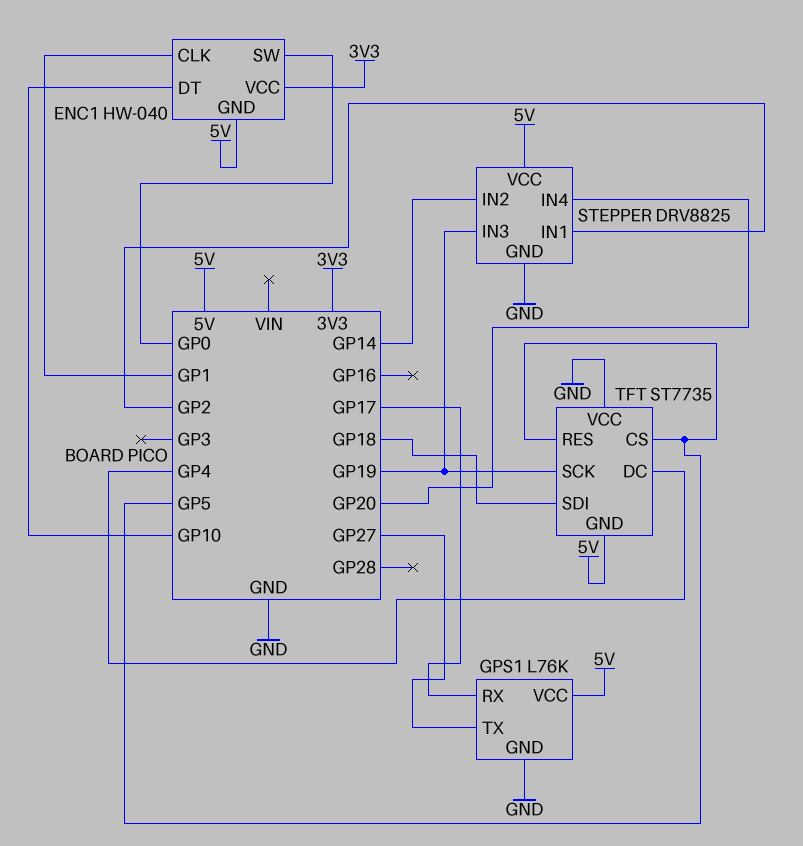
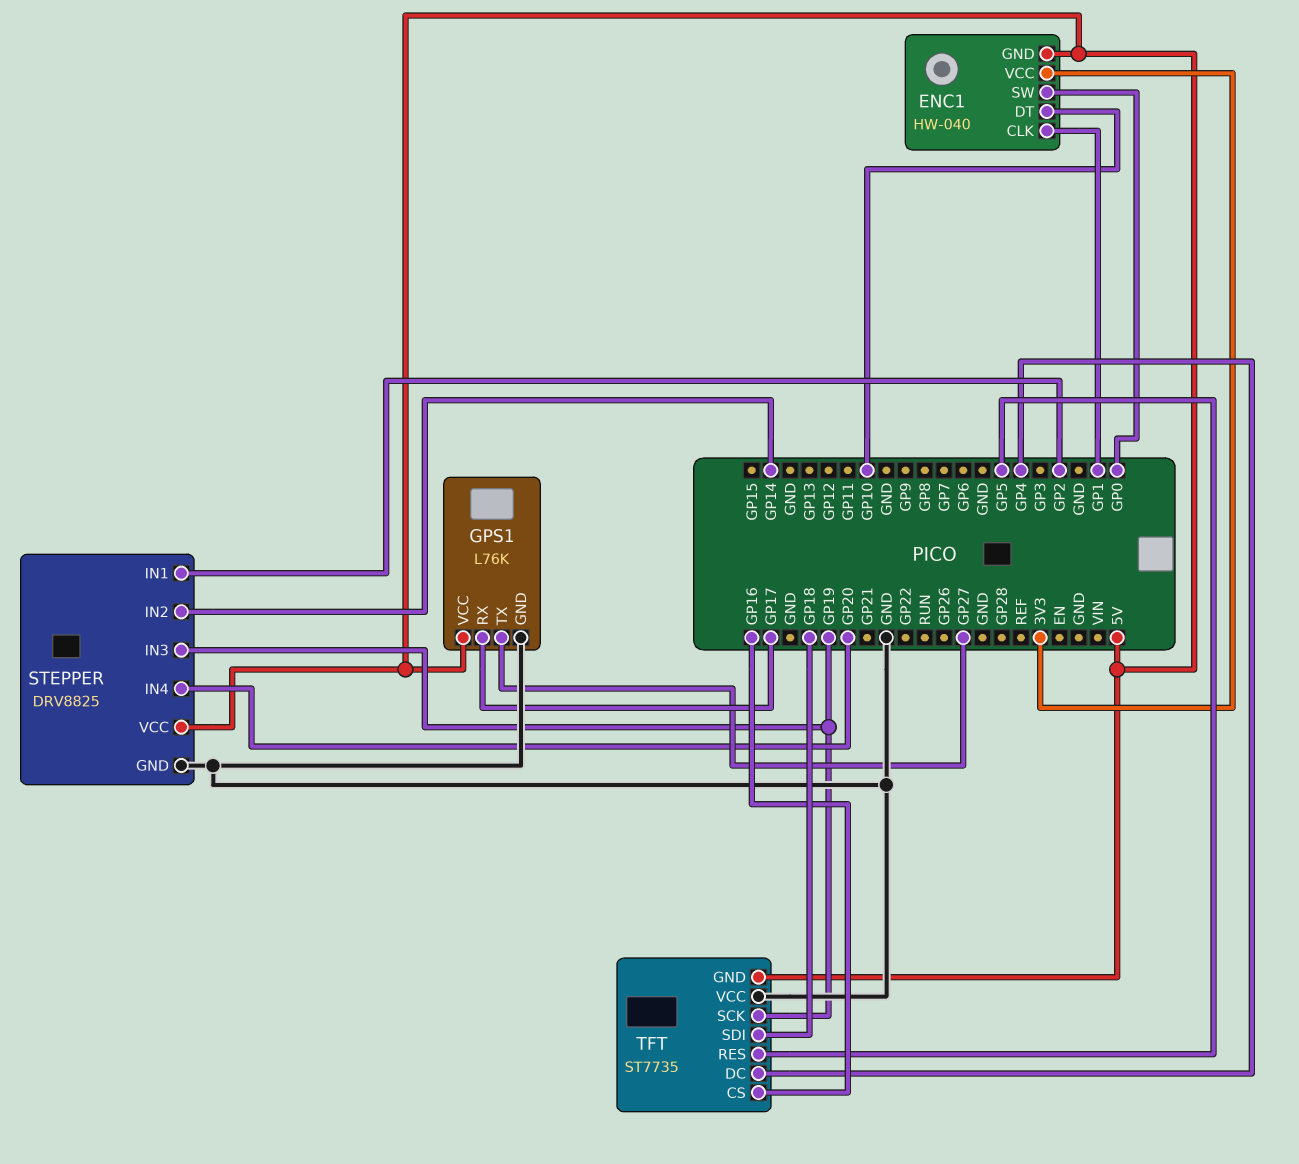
TFT pin CS: GP5 -> GP16

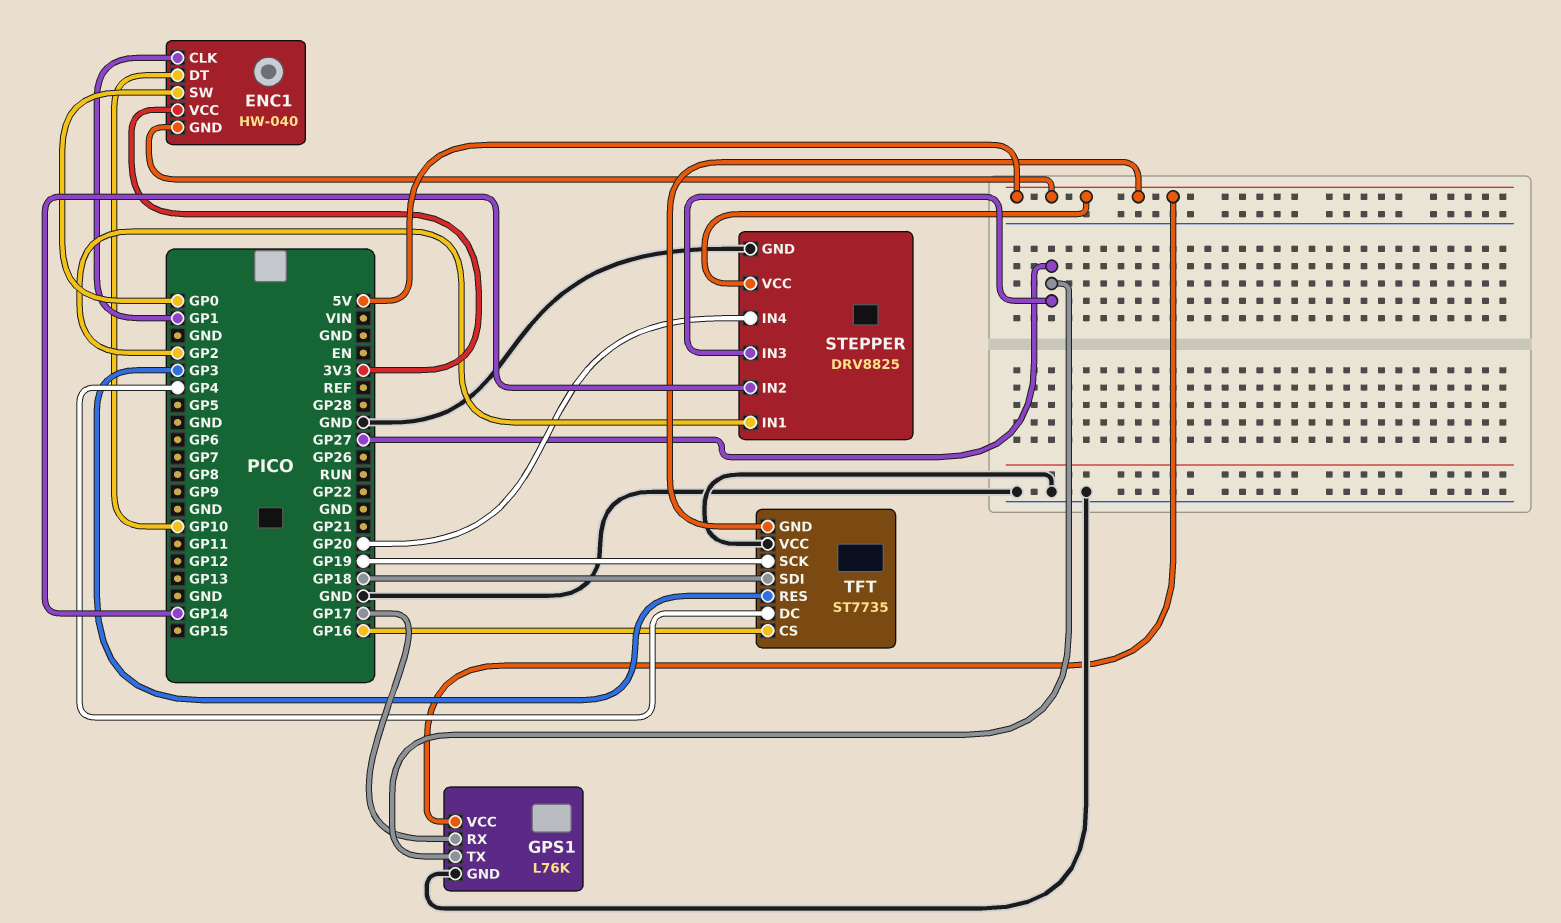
STEPPER pin IN3: GP19 -> GP27
TFT pin RES: GP5 -> GP3

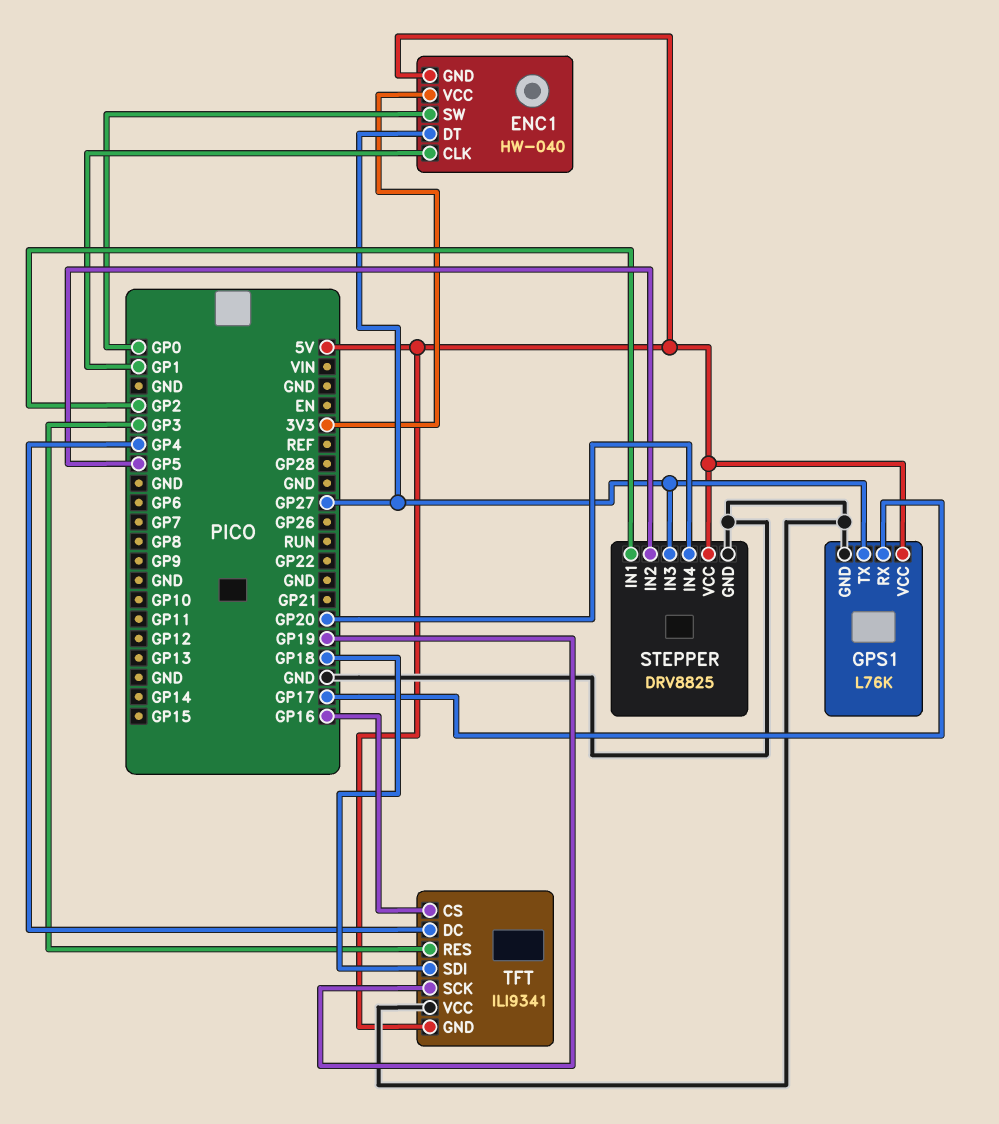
ENC1 pin DT: GP10 -> GP27
STEPPER pin IN2: GP14 -> GP5
TFT: ST7735 -> ILI9341

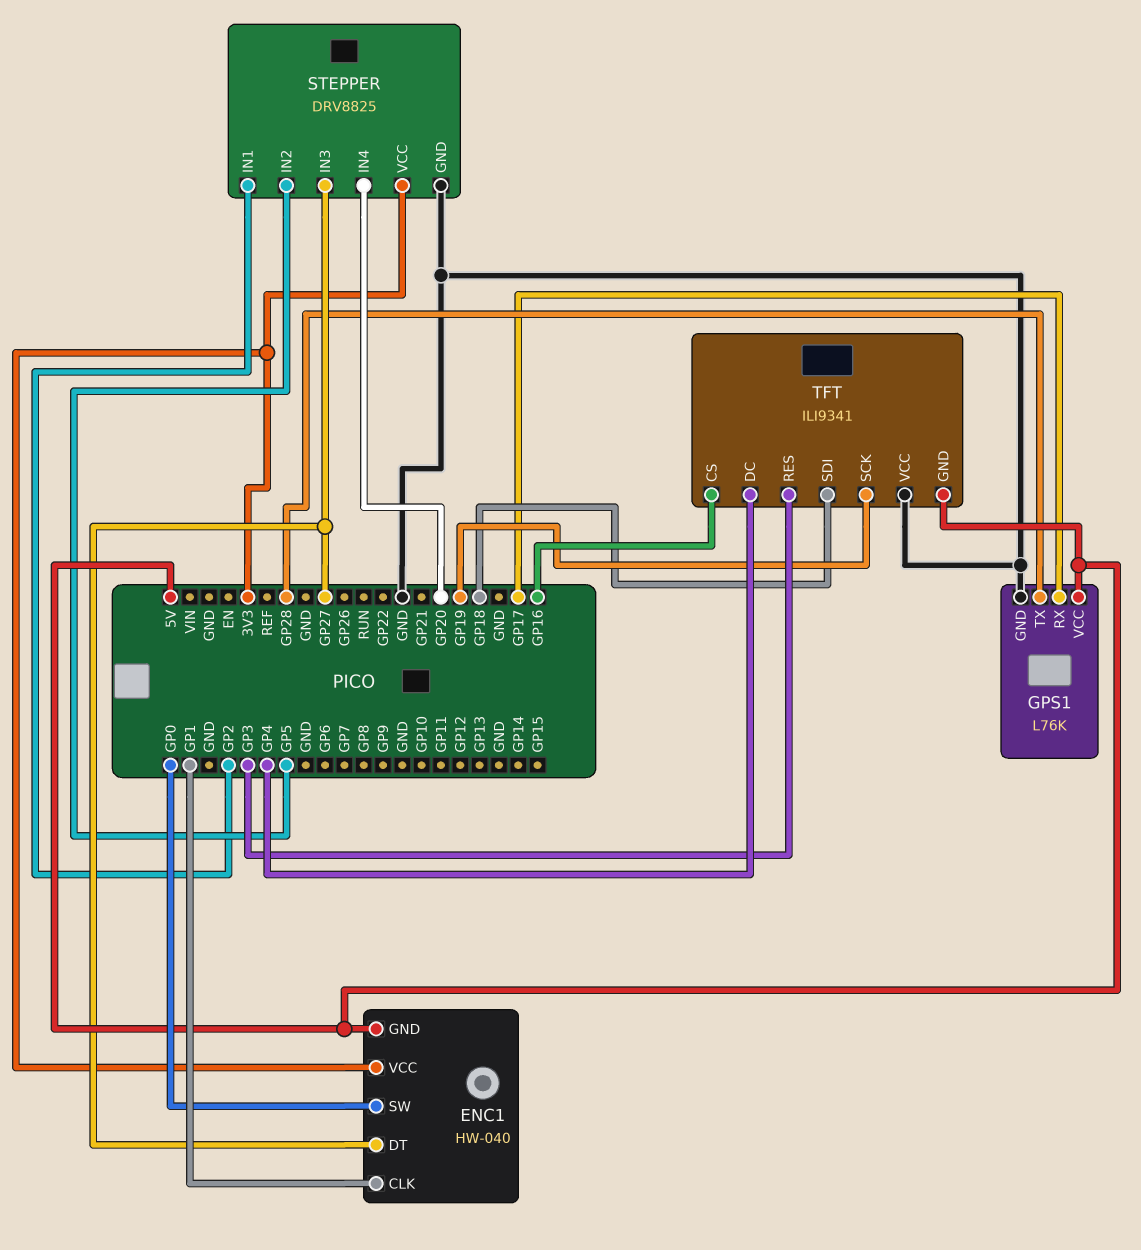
GPS1 pin TX: GP27 -> GP28
STEPPER pin VCC: 5V -> 3V3

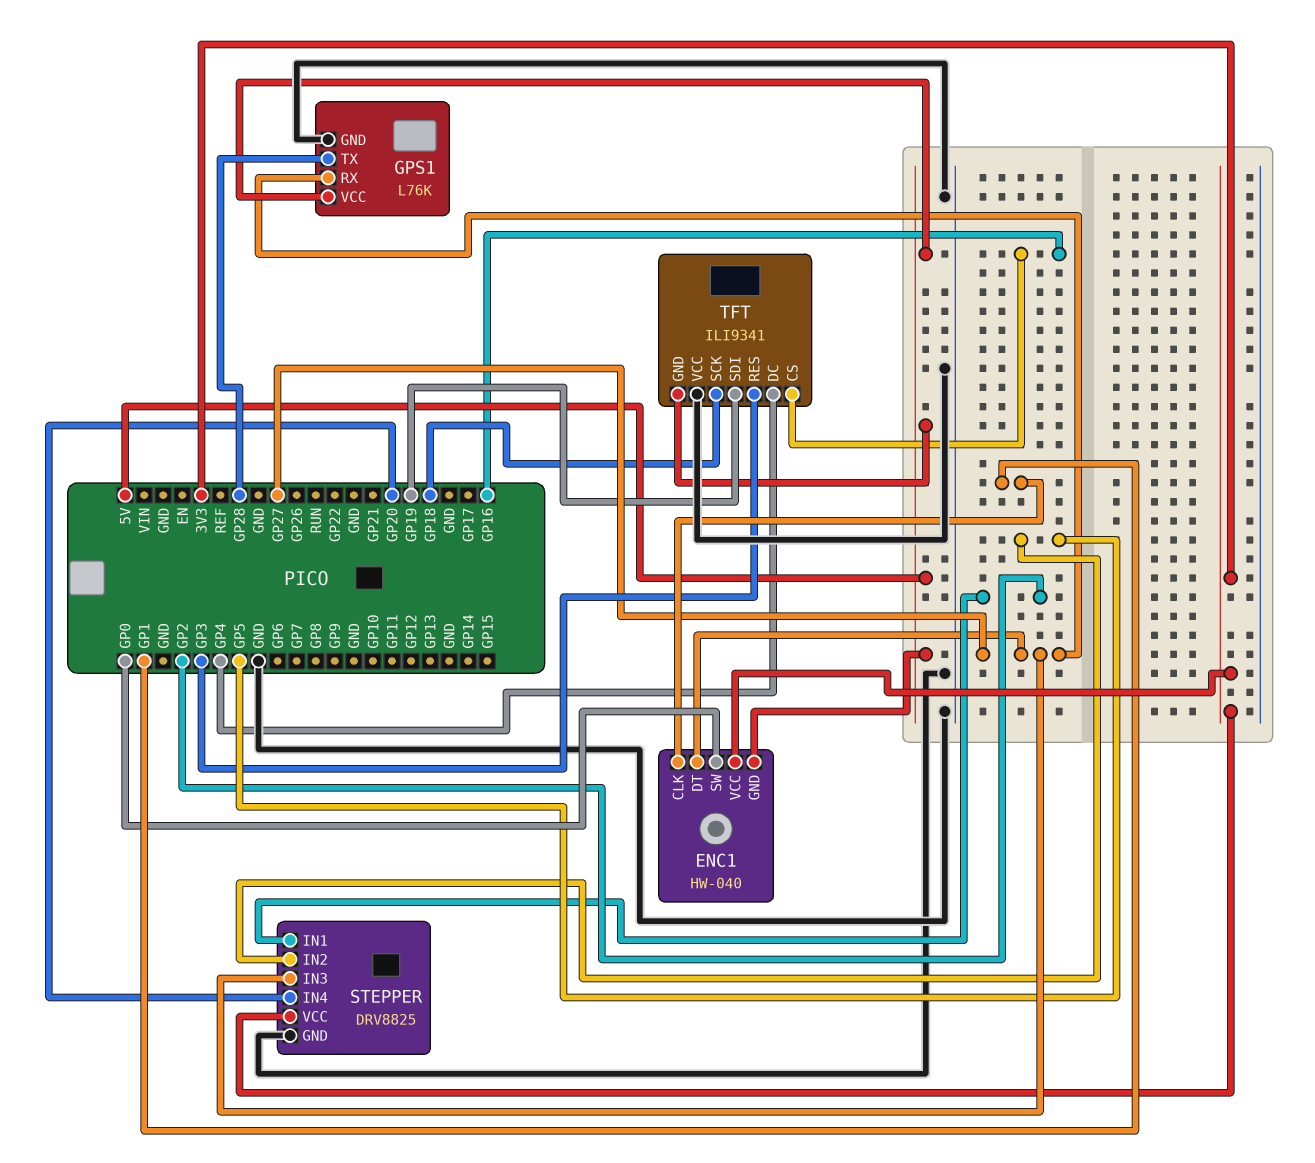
GPS1 pin RX: GP17 -> GP27
TFT pin SCK: GP19 -> GP18
TFT pin SDI: GP18 -> GP19

